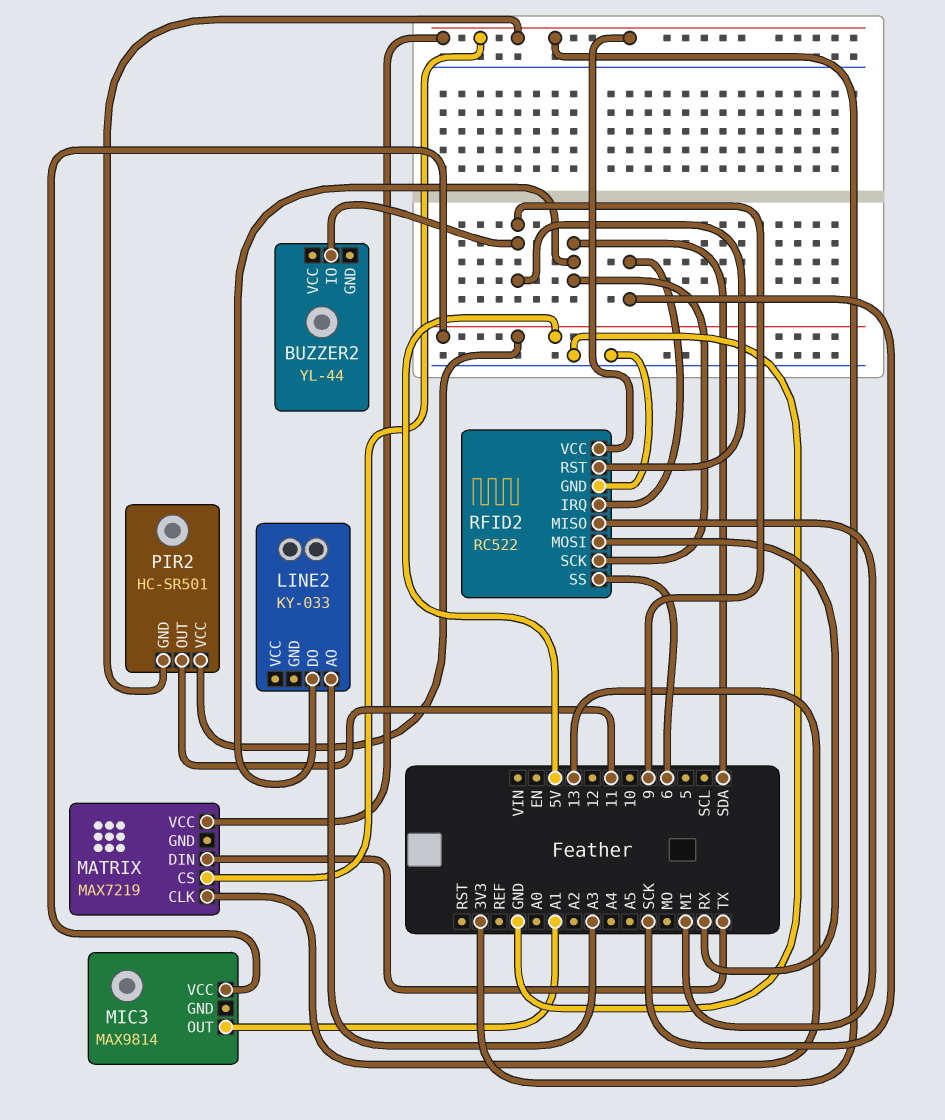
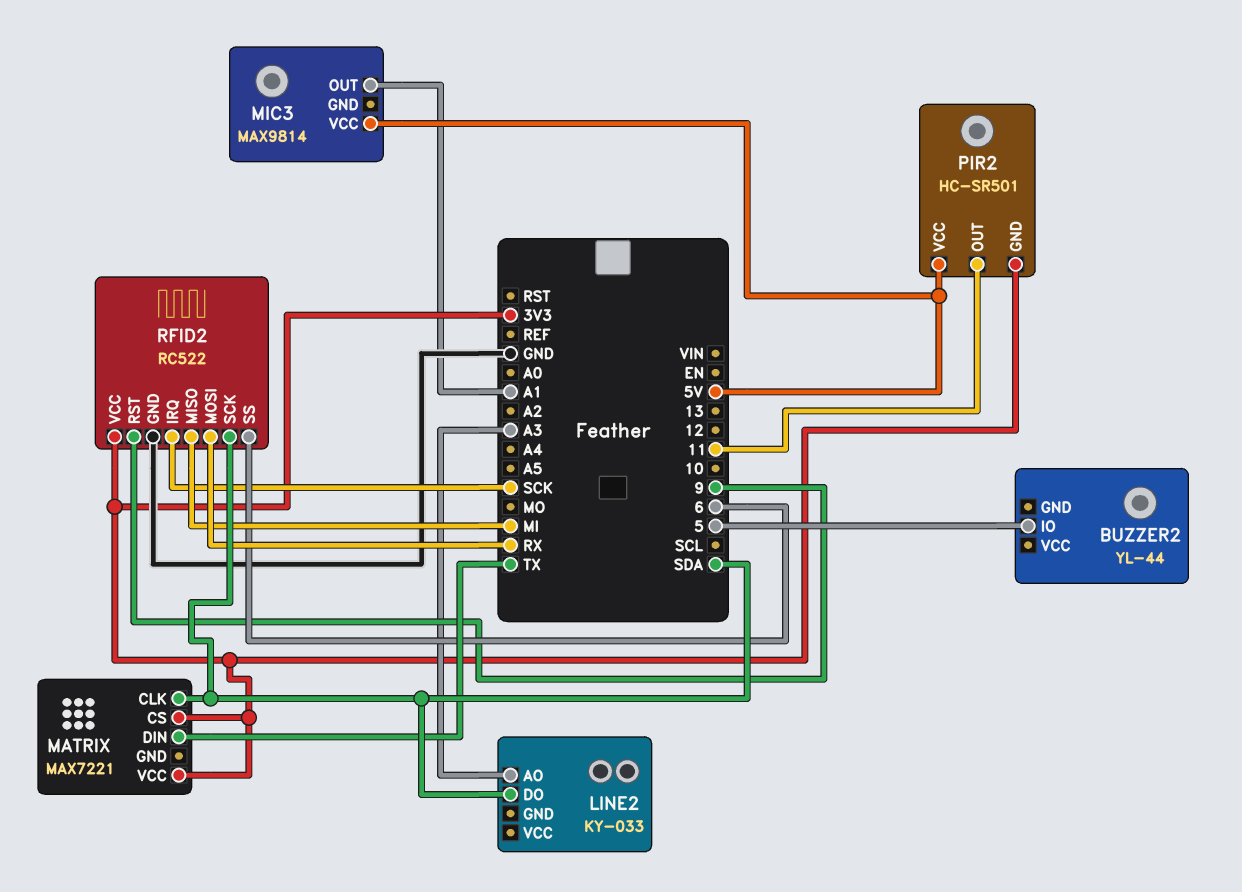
BUZZER2 pin IO: 9 -> 5
MATRIX: MAX7219 -> MAX7221
MATRIX pin CLK: 13 -> SDA

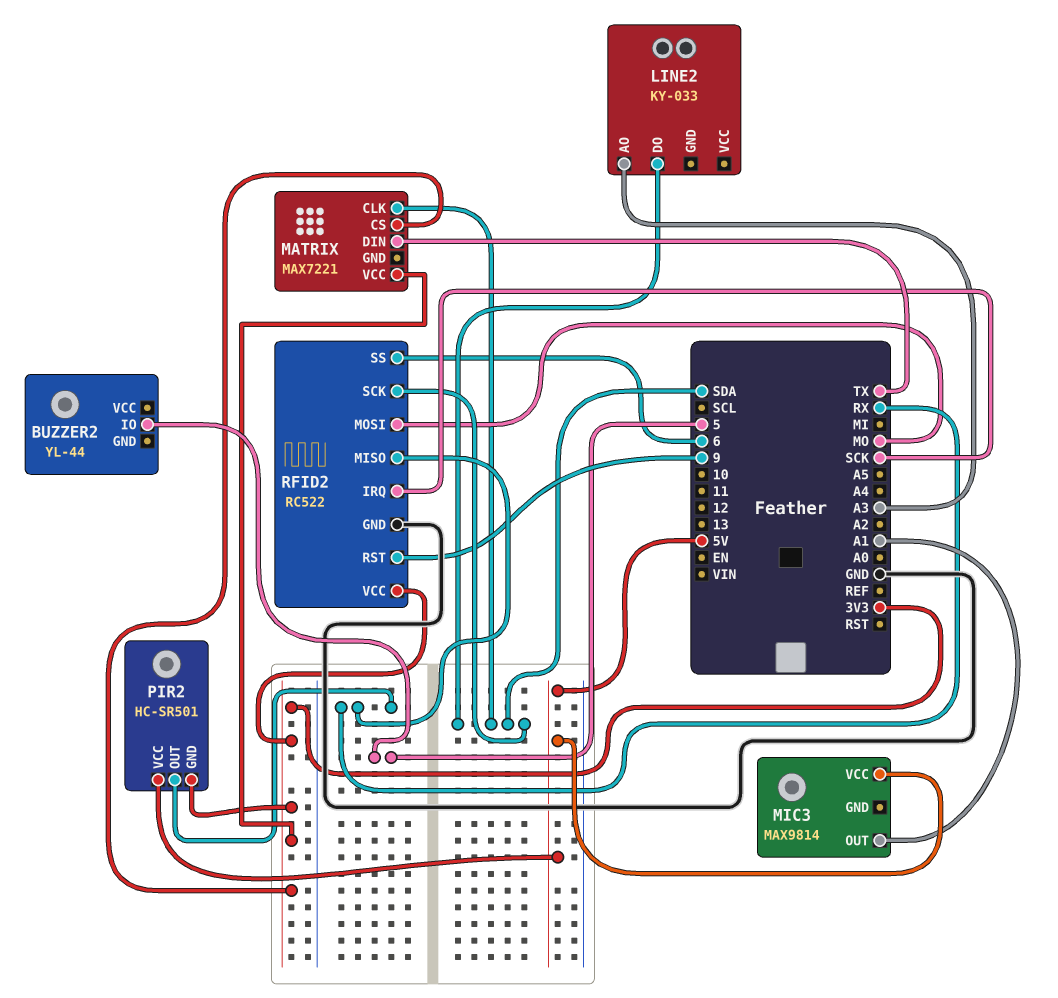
PIR2 pin OUT: 11 -> RX
RFID2 pin MISO: MI -> RX
RFID2 pin MOSI: RX -> MO

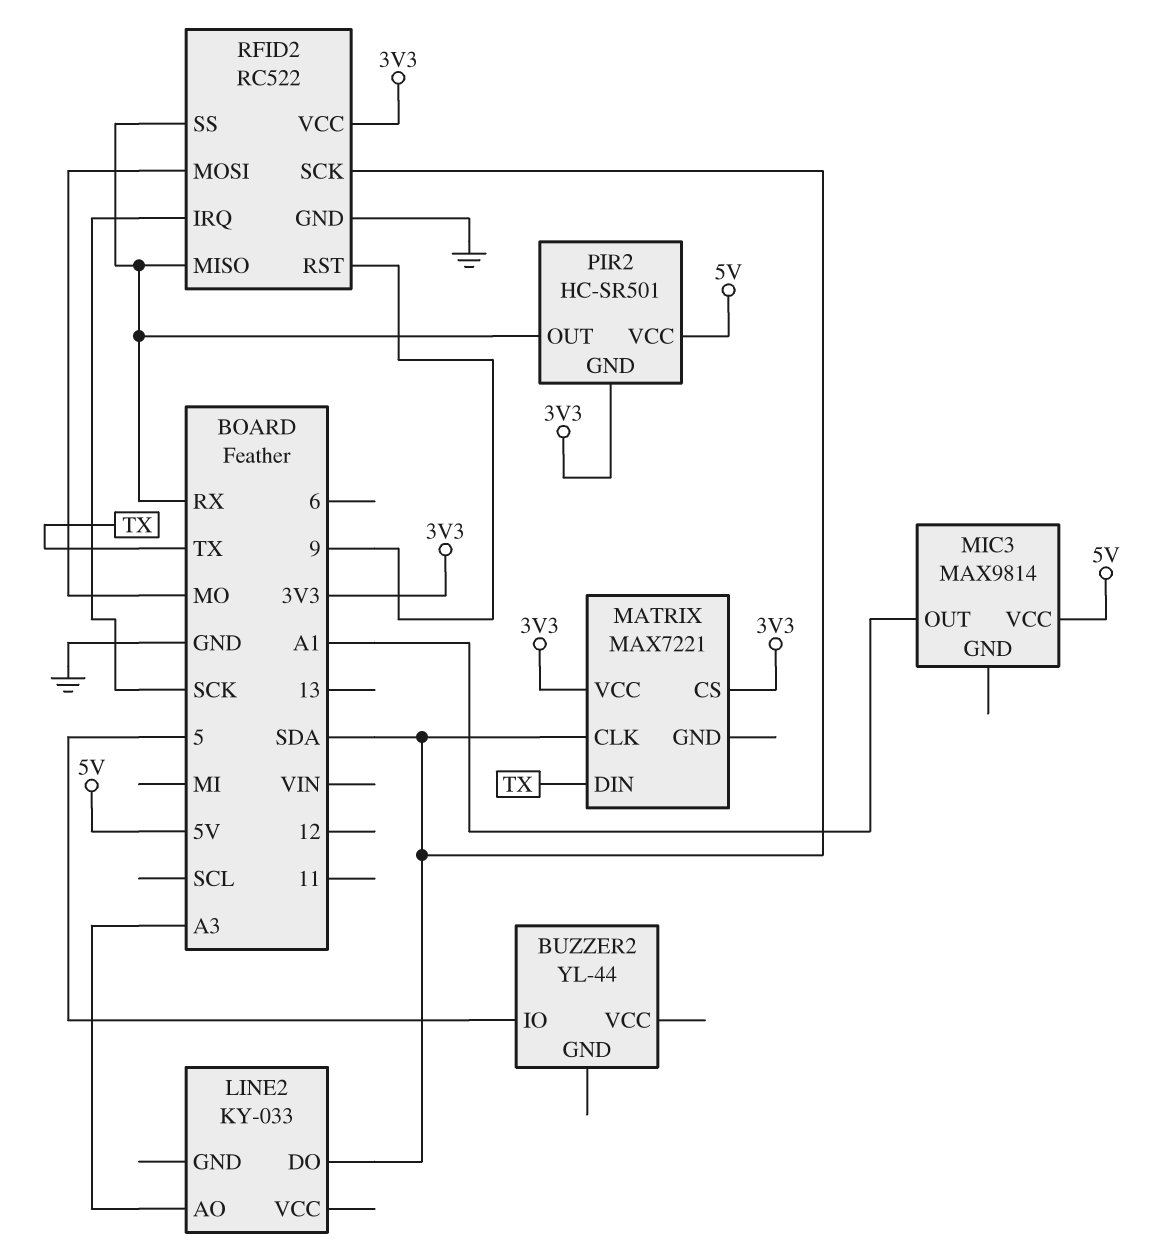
RFID2 pin SS: 6 -> RX

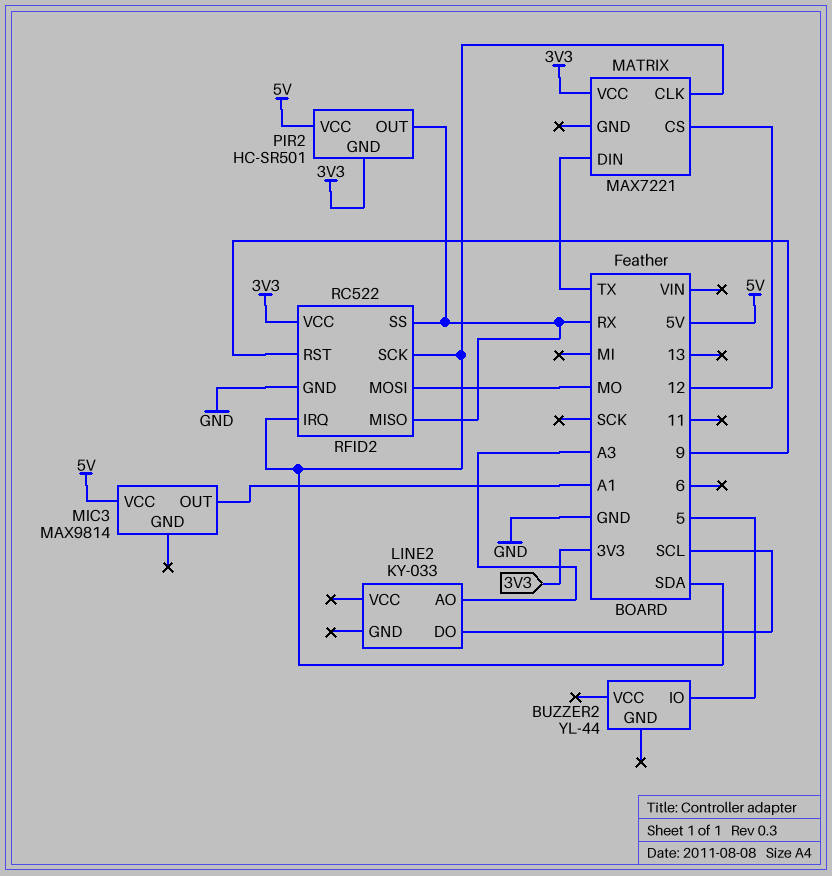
LINE2 pin DO: SDA -> SCL
MATRIX pin CS: 3V3 -> 12
RFID2 pin IRQ: SCK -> SDA

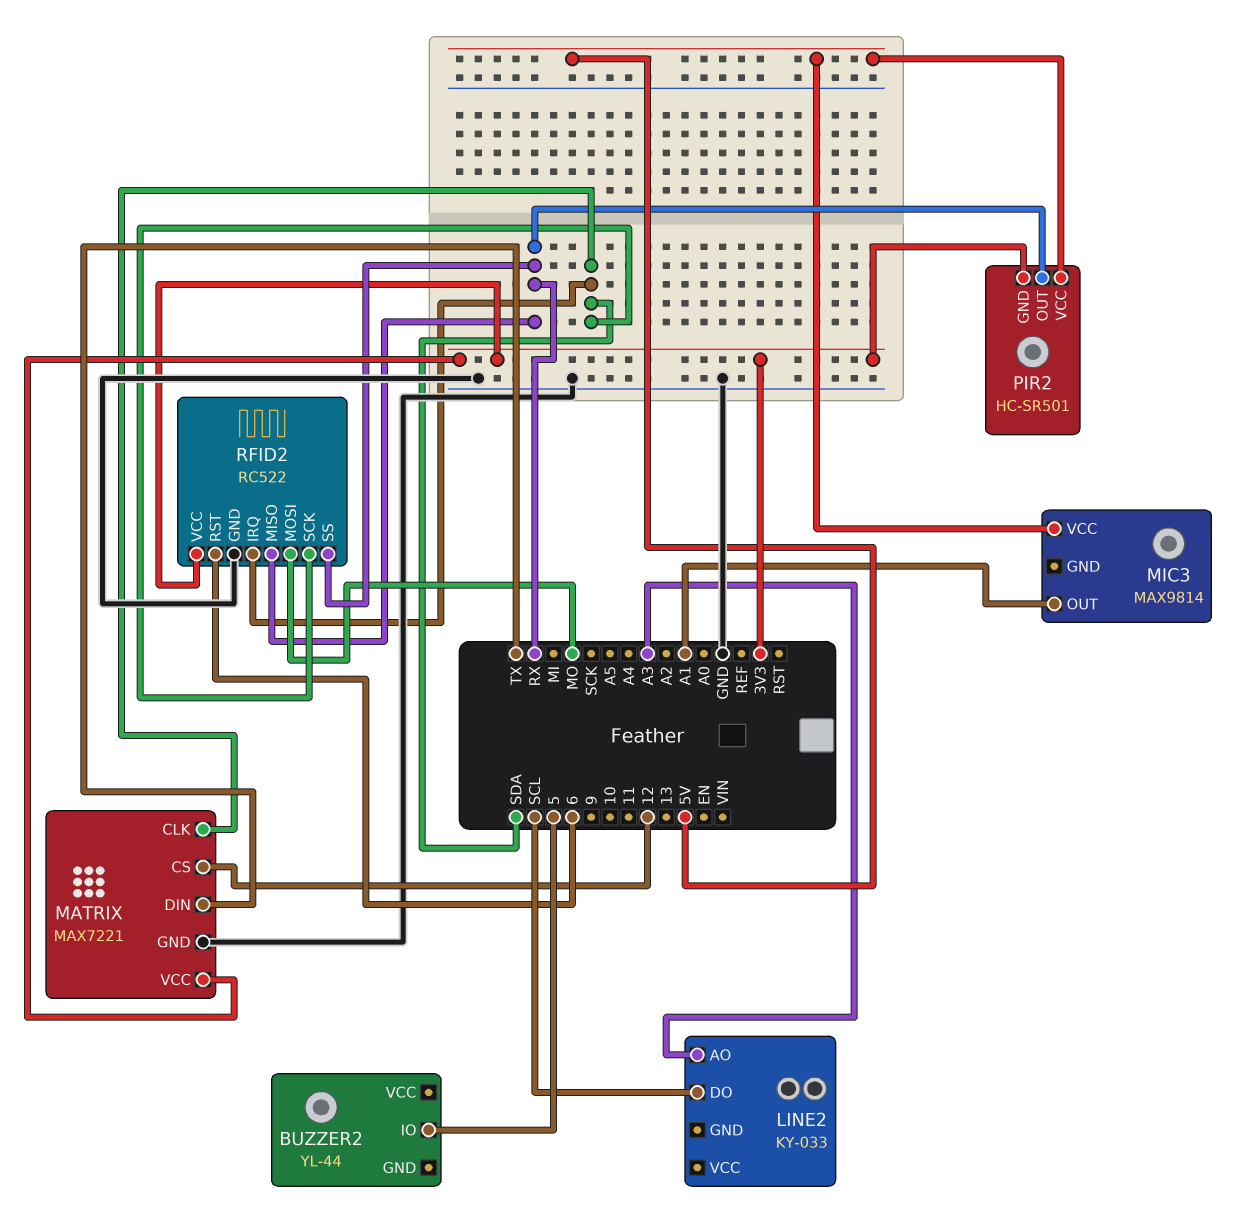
MATRIX pin GND: none -> GND
RFID2 pin RST: 9 -> 6

